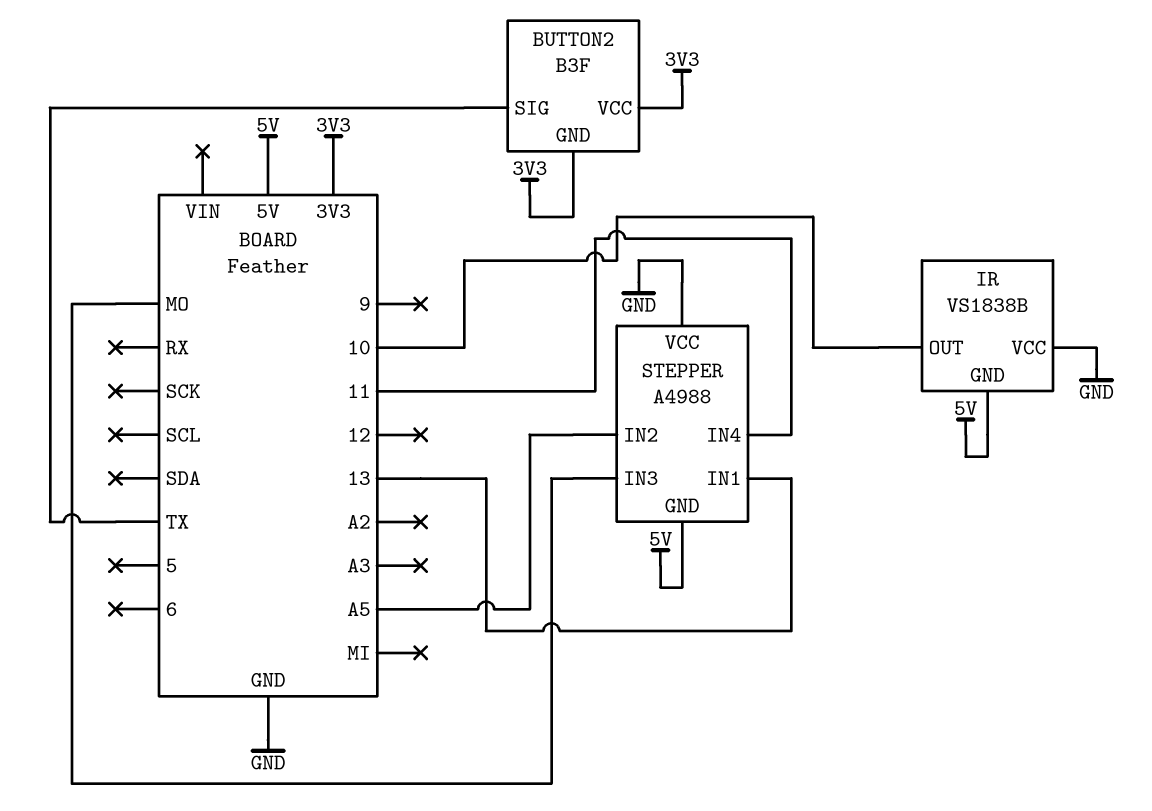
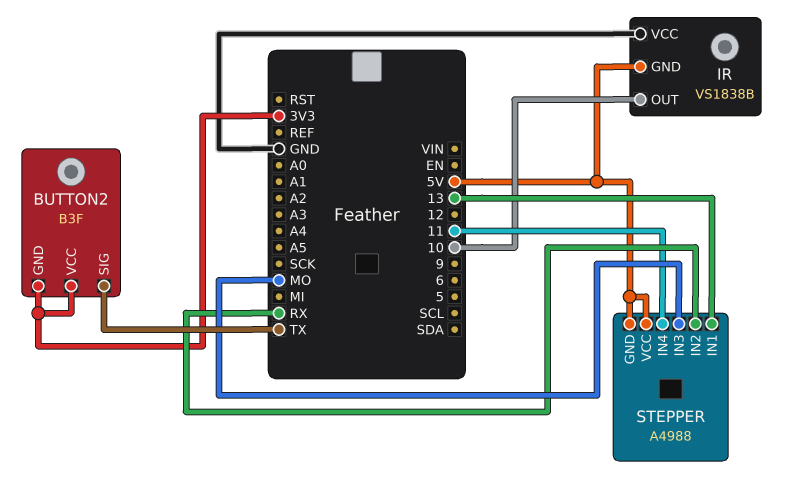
STEPPER pin IN2: A5 -> RX
STEPPER pin VCC: GND -> 5V

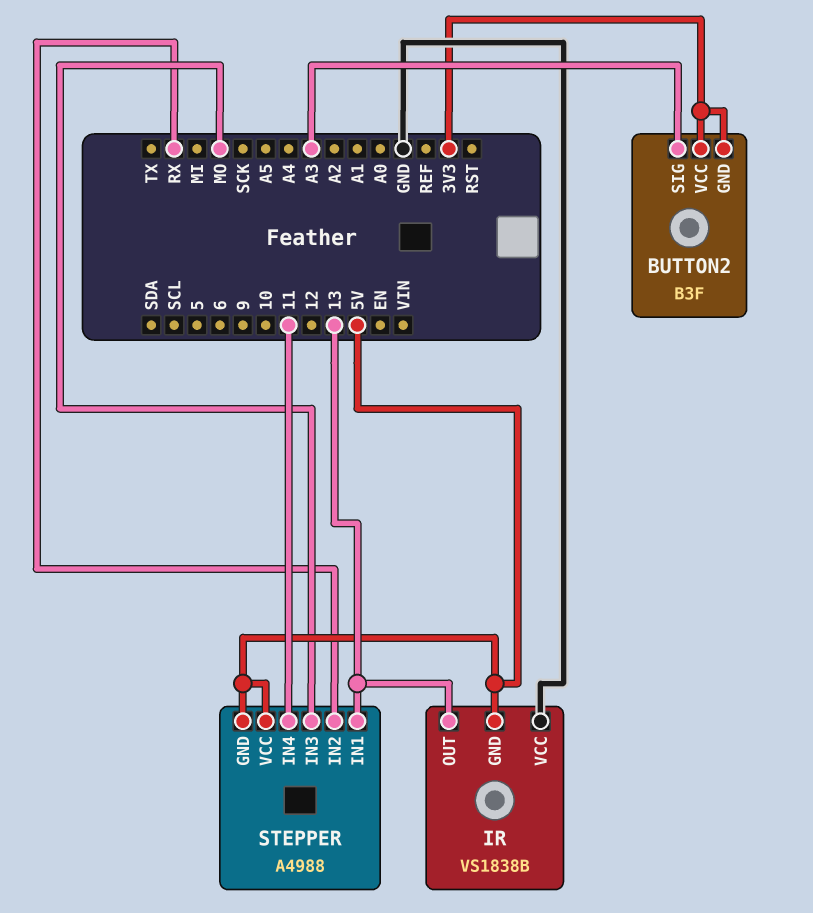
BUTTON2 pin SIG: TX -> A3
IR pin OUT: 10 -> 13

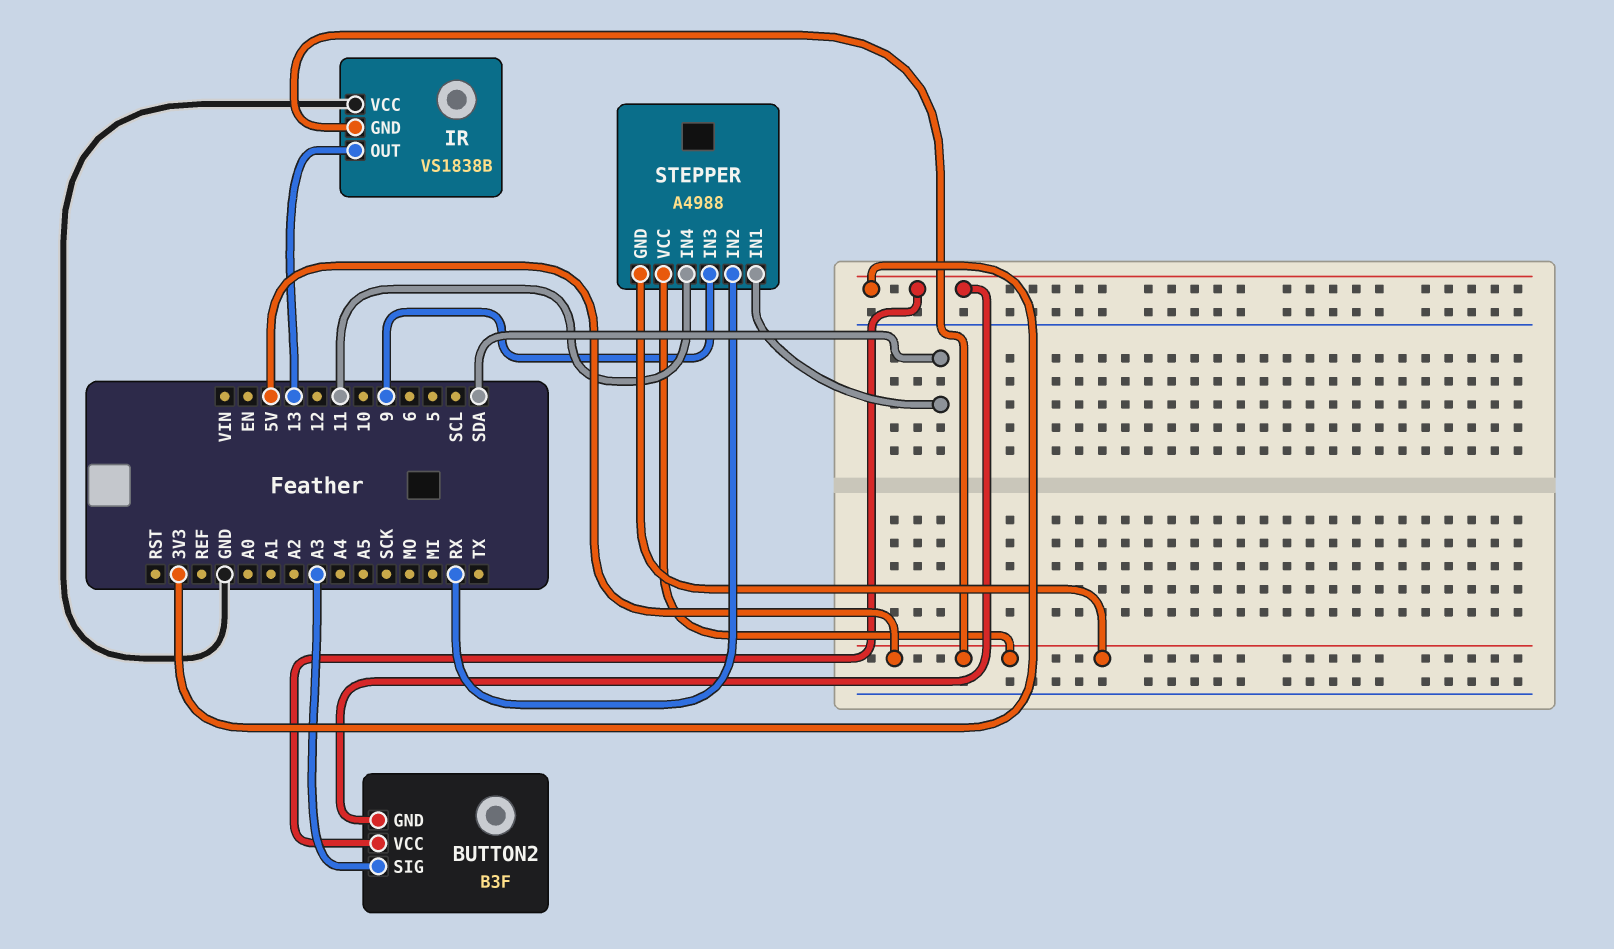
STEPPER pin IN1: 13 -> SDA
STEPPER pin IN3: MO -> 9

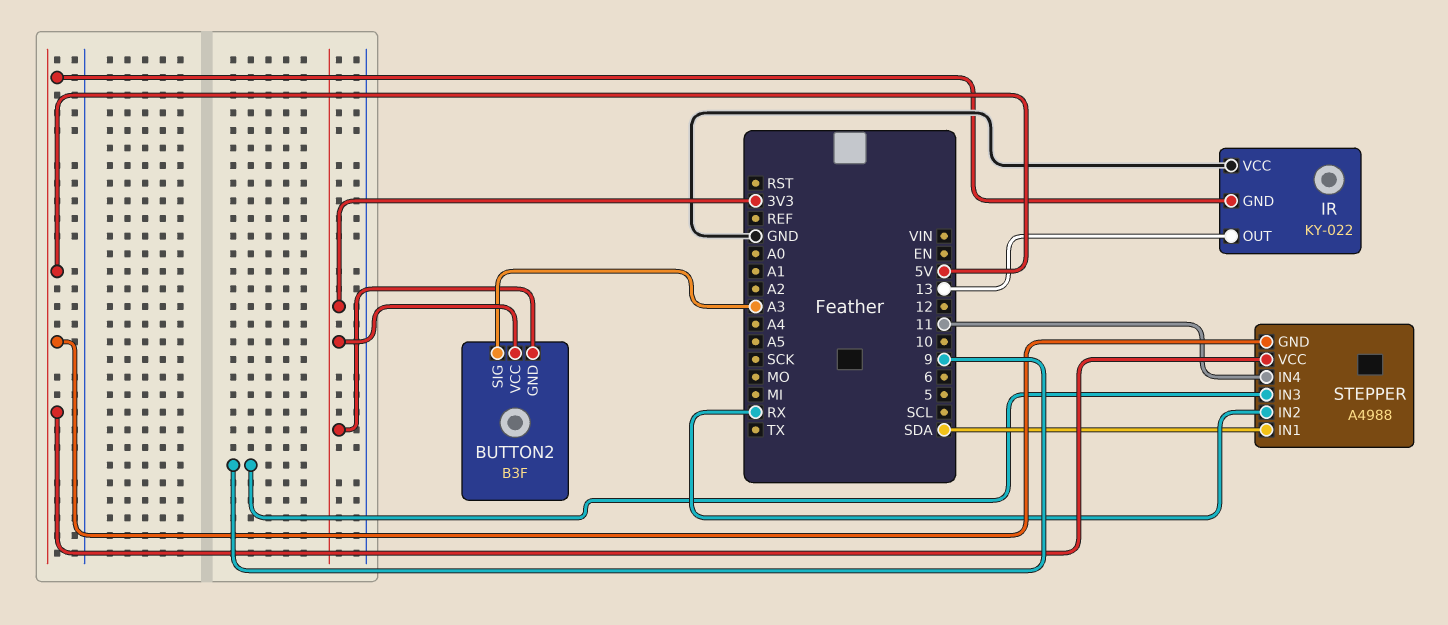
IR: VS1838B -> KY-022

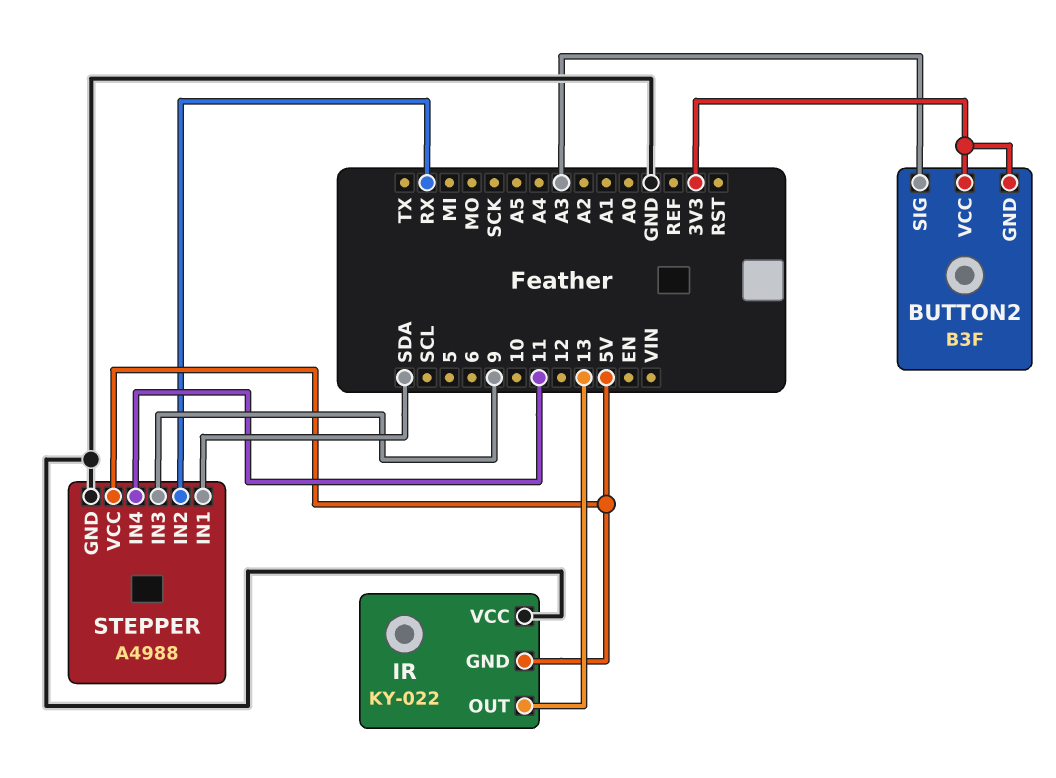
STEPPER pin GND: 5V -> GND

